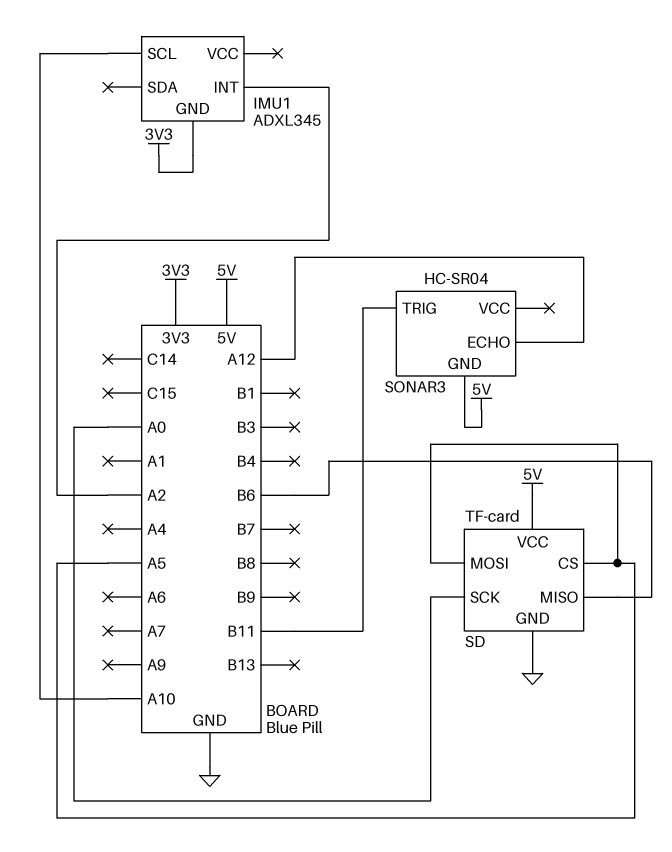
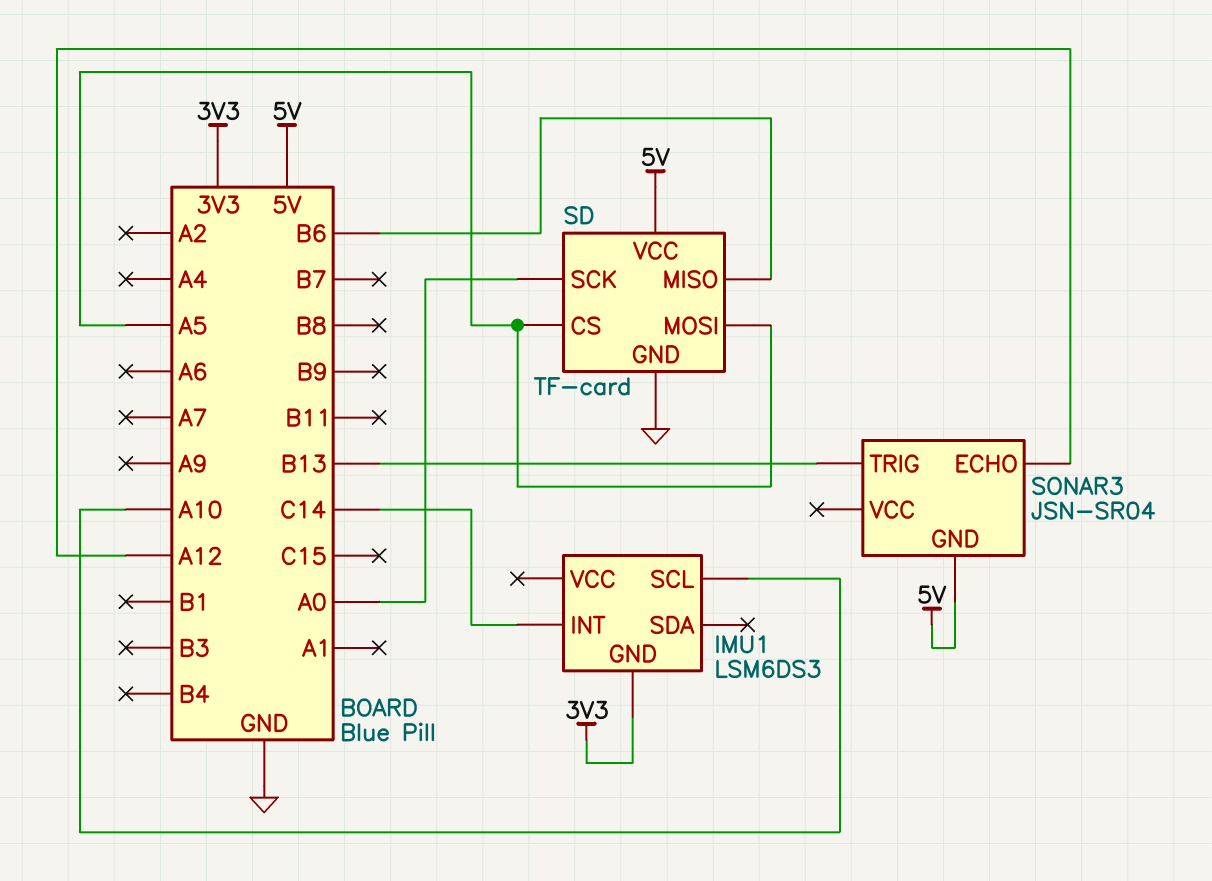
IMU1: ADXL345 -> LSM6DS3
IMU1 pin INT: A2 -> C14
SONAR3: HC-SR04 -> JSN-SR04
SONAR3 pin TRIG: B11 -> B13

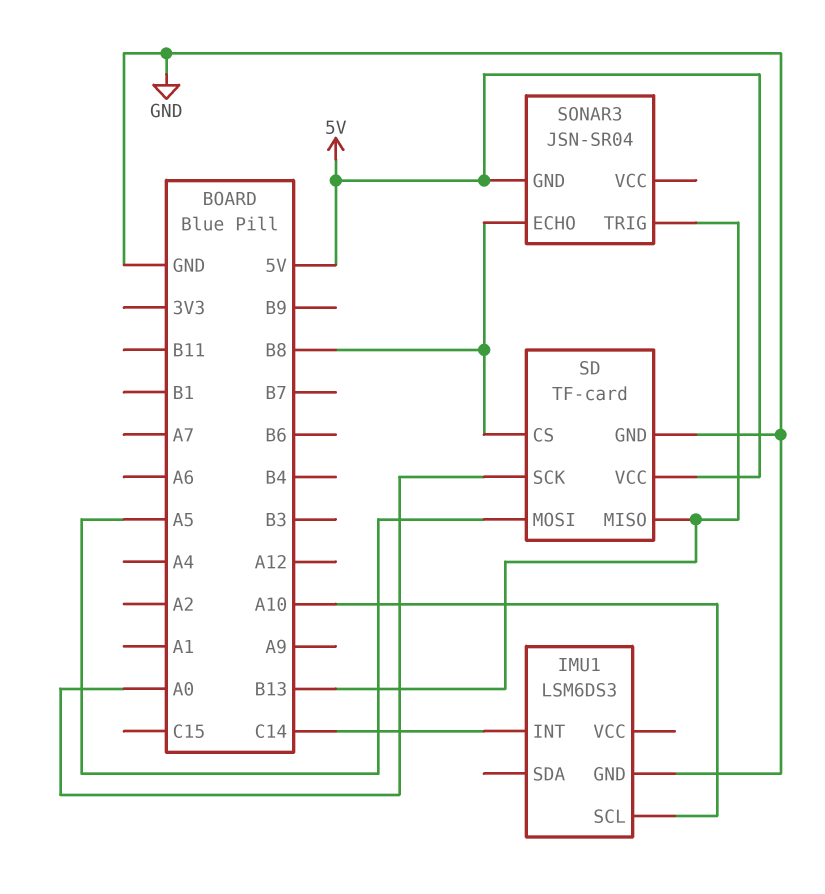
IMU1 pin GND: 3V3 -> GND
SD pin CS: A5 -> B8
SD pin MISO: B6 -> B13
SONAR3 pin ECHO: A12 -> B8

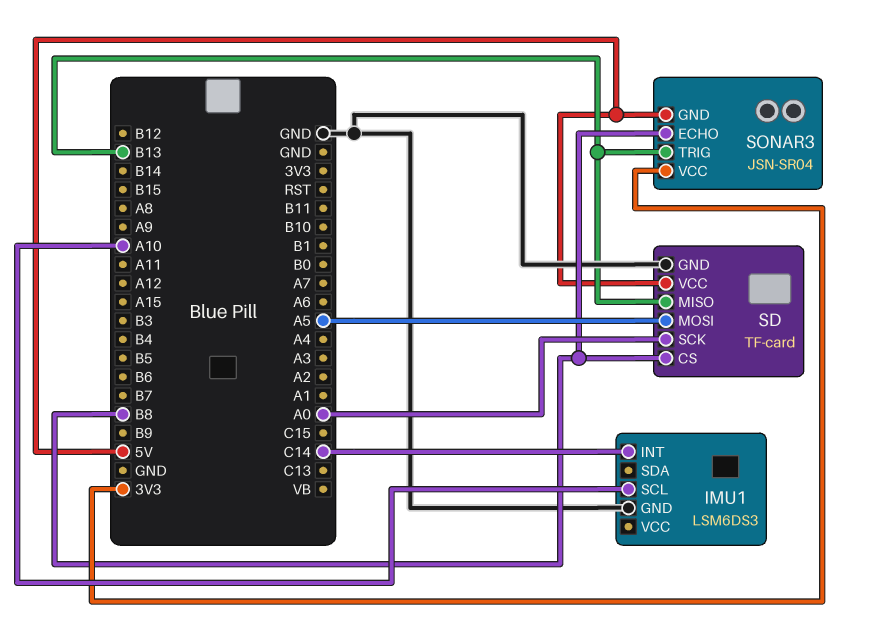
SONAR3 pin VCC: none -> 3V3

